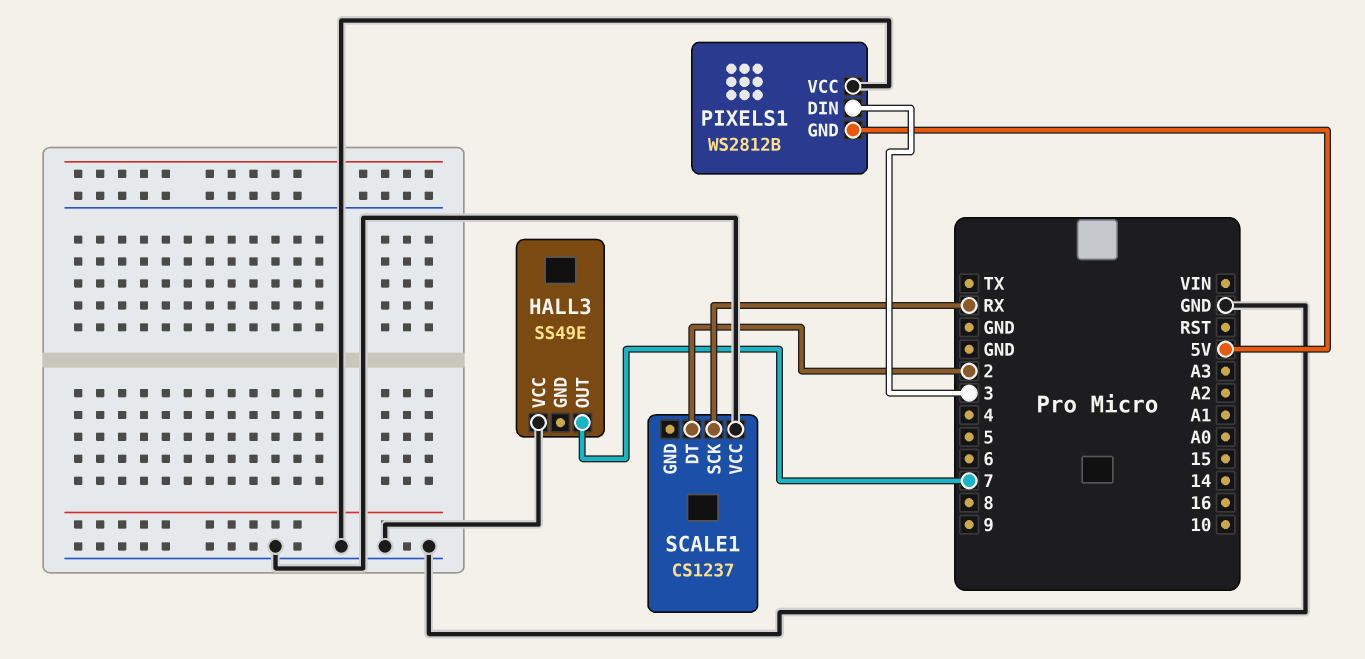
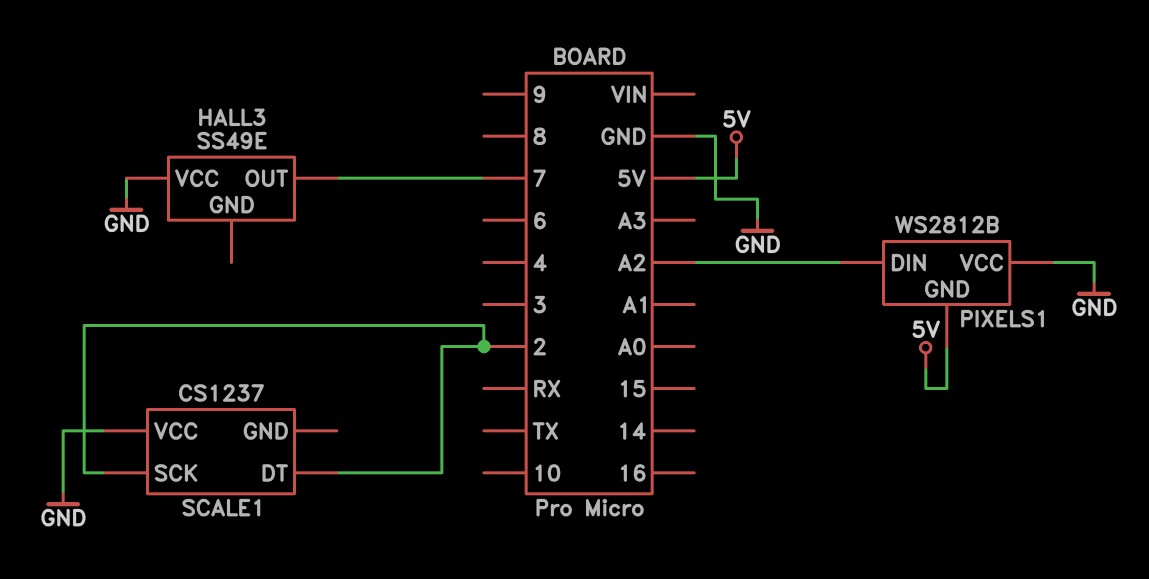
PIXELS1 pin DIN: 3 -> A2
SCALE1 pin SCK: RX -> 2

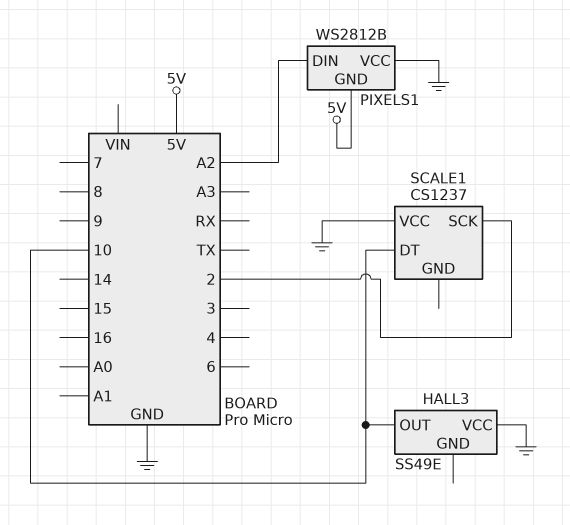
HALL3 pin OUT: 7 -> 10
SCALE1 pin DT: 2 -> 10

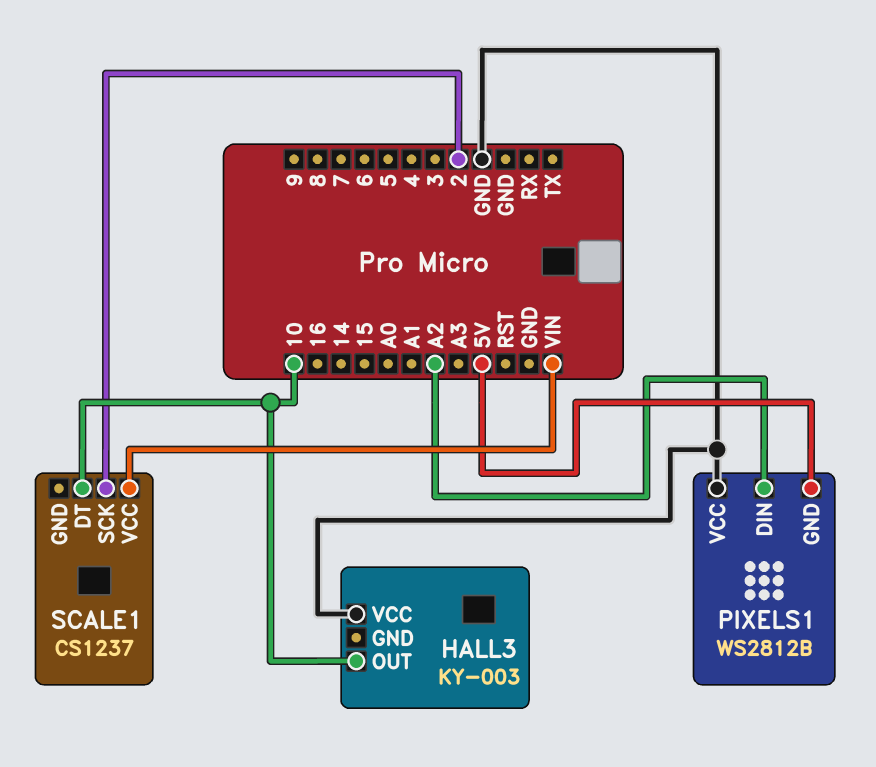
HALL3: SS49E -> KY-003
SCALE1 pin VCC: GND -> VIN

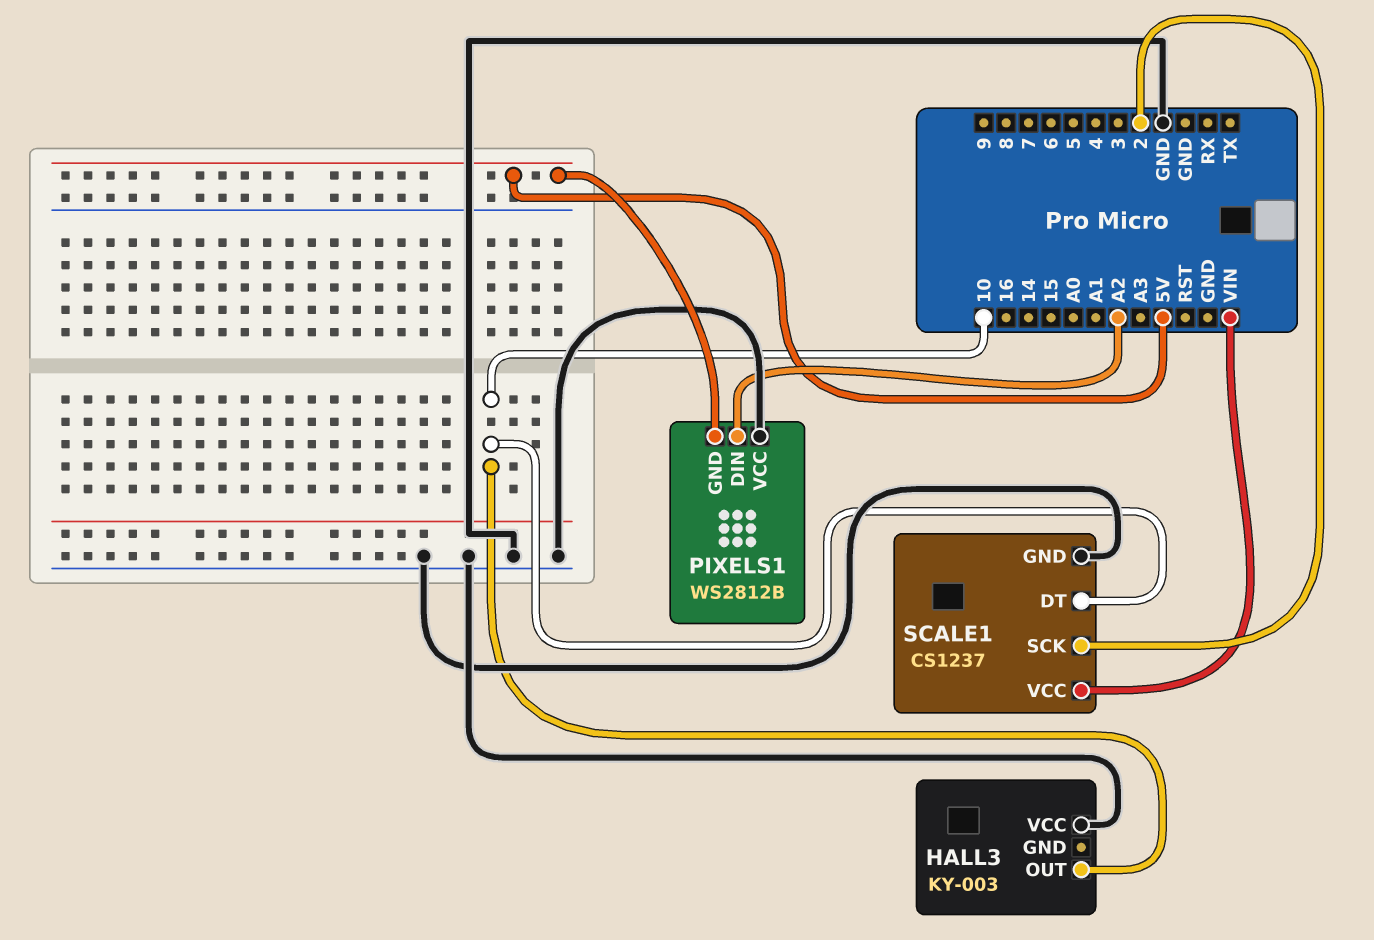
SCALE1 pin GND: none -> GND

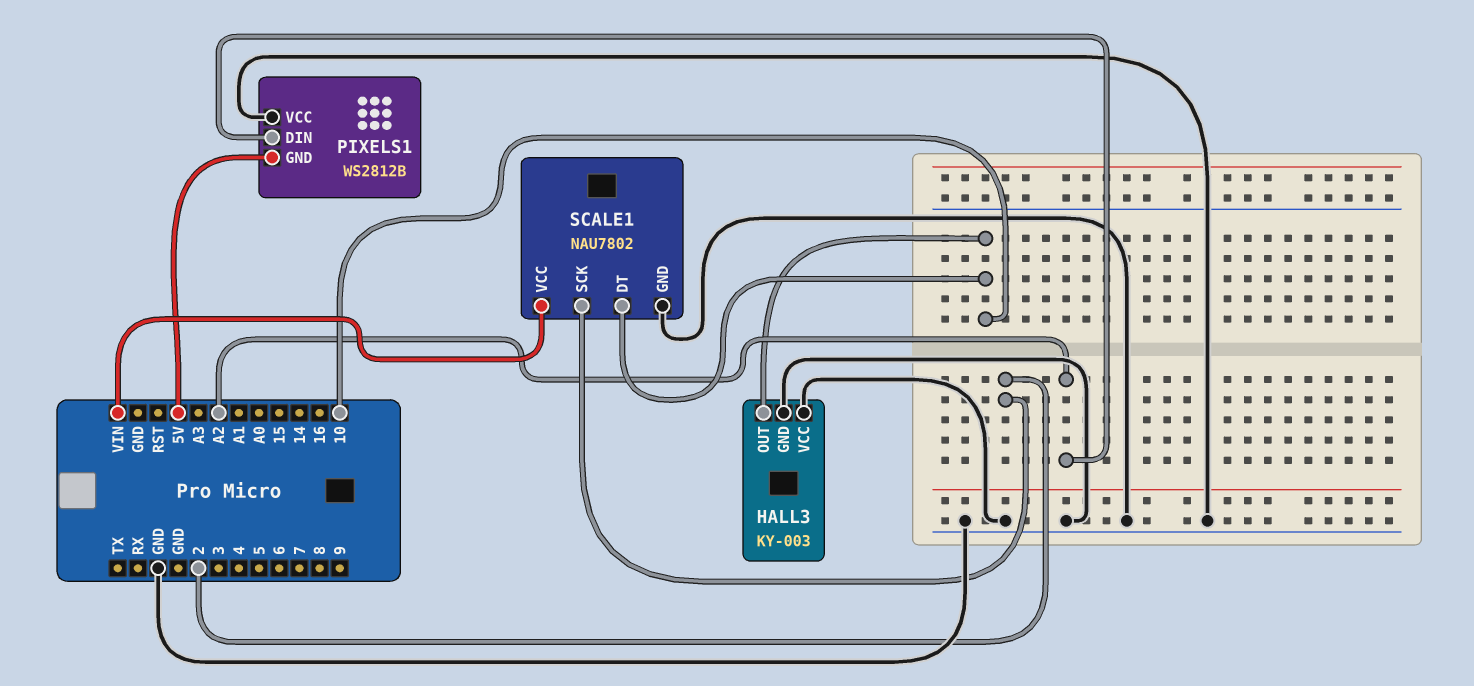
HALL3 pin GND: none -> GND
SCALE1: CS1237 -> NAU7802

